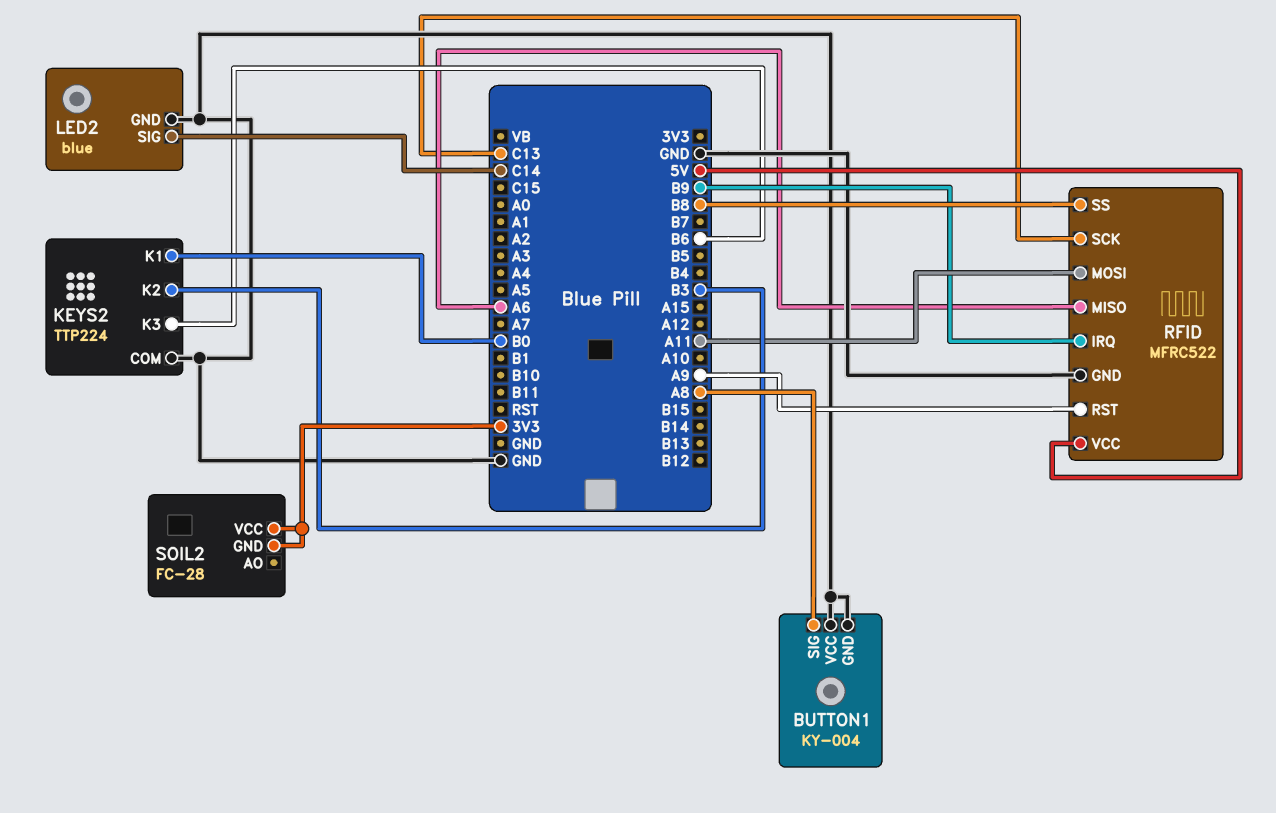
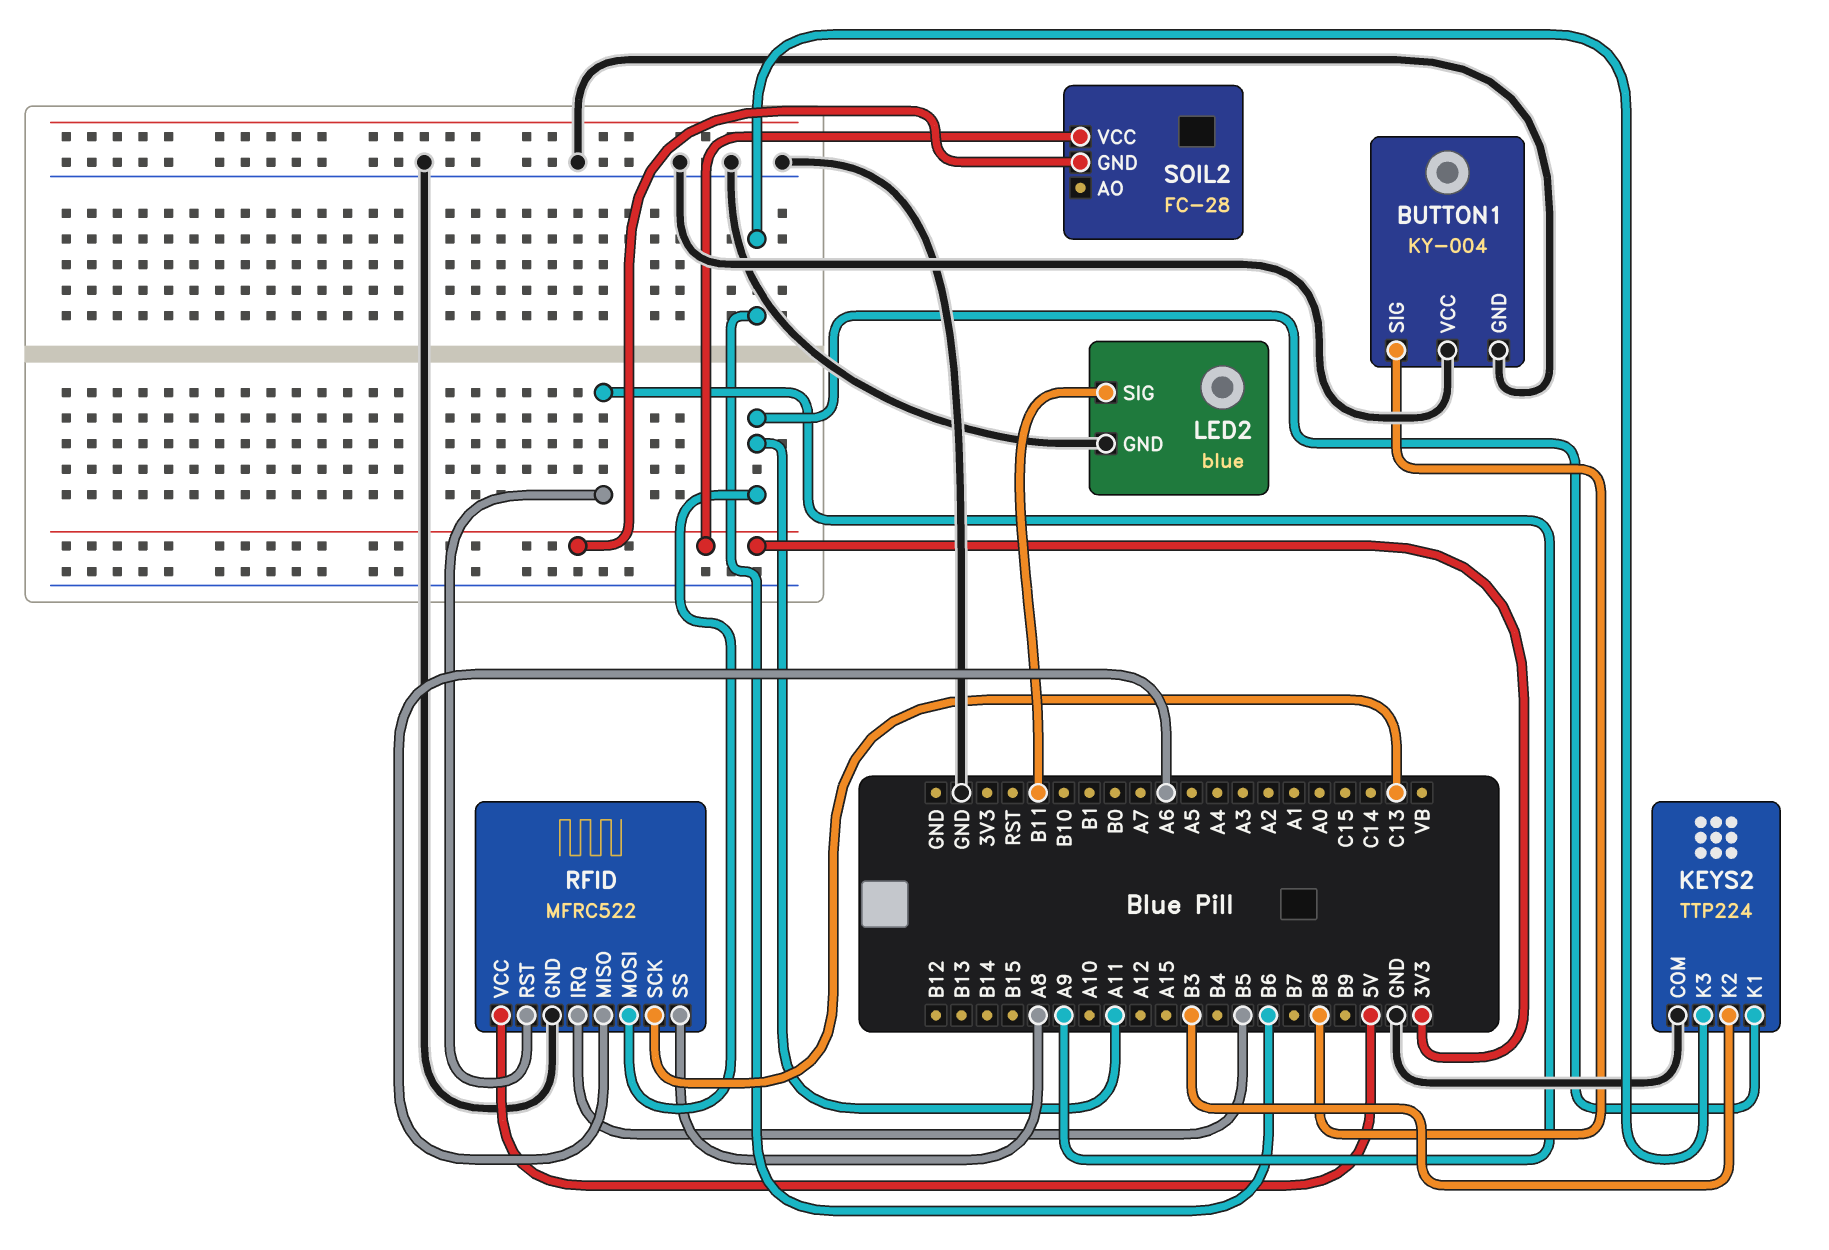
BUTTON1 pin SIG: A8 -> B8
KEYS2 pin K1: B0 -> A11
LED2 pin SIG: C14 -> B11
RFID pin IRQ: B9 -> B5
RFID pin SS: B8 -> A8

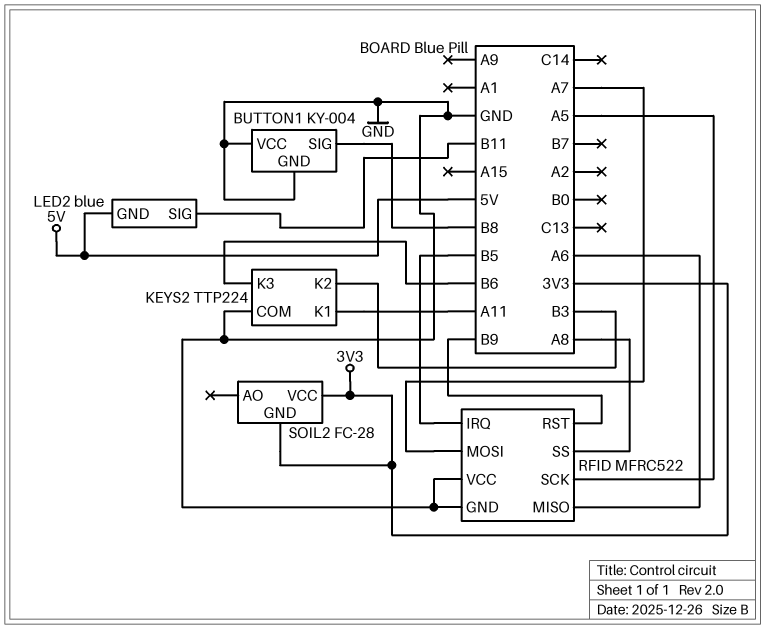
LED2 pin GND: GND -> 5V
RFID pin MOSI: A11 -> A7
RFID pin RST: A9 -> B9
RFID pin SCK: C13 -> A5
RFID pin VCC: 5V -> GND

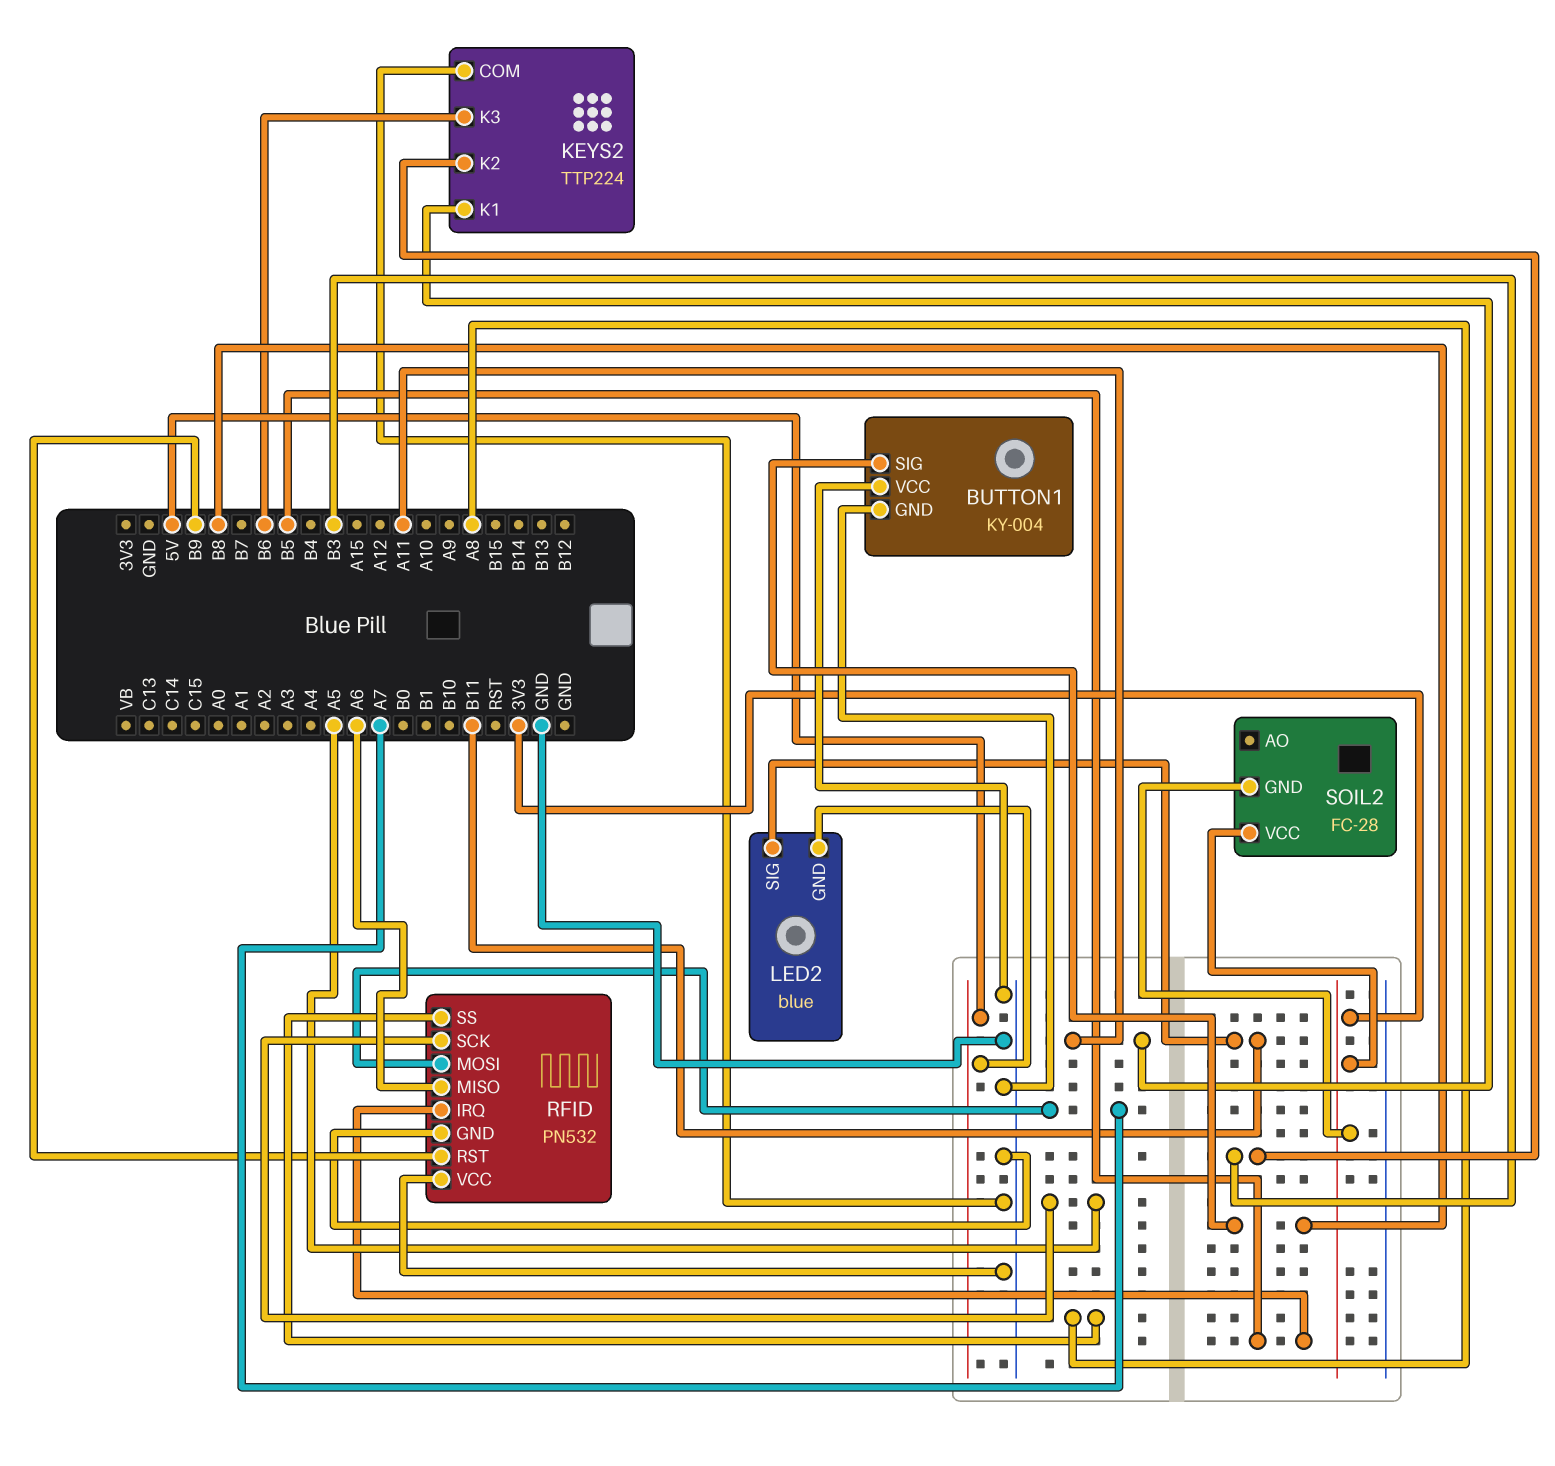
RFID: MFRC522 -> PN532

